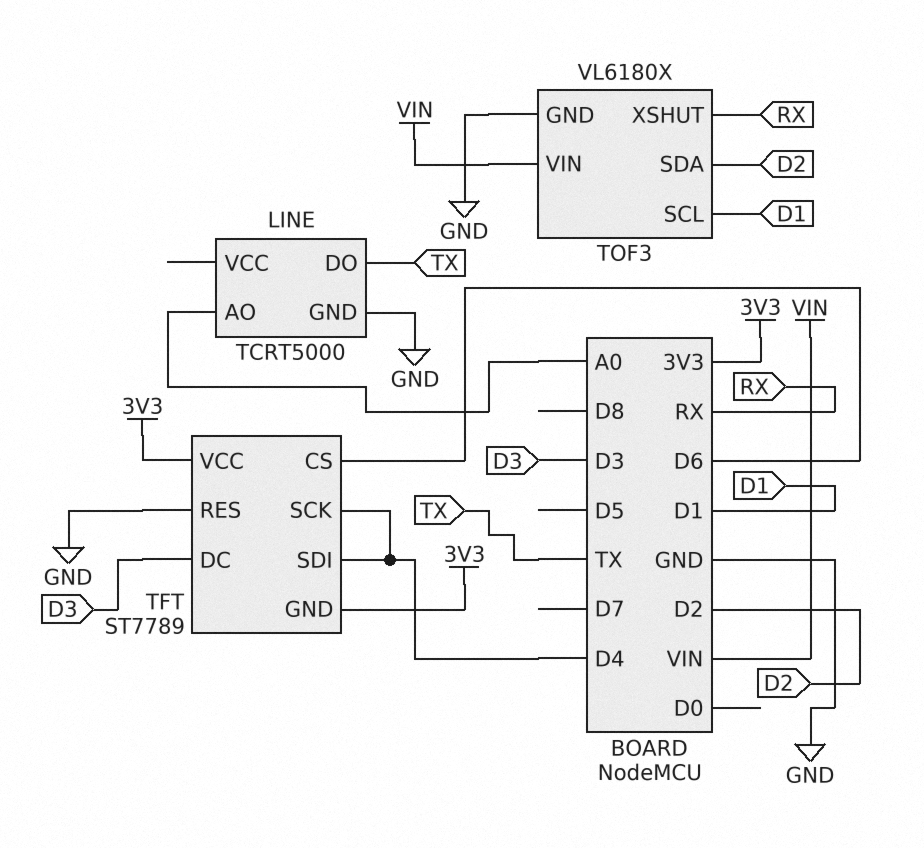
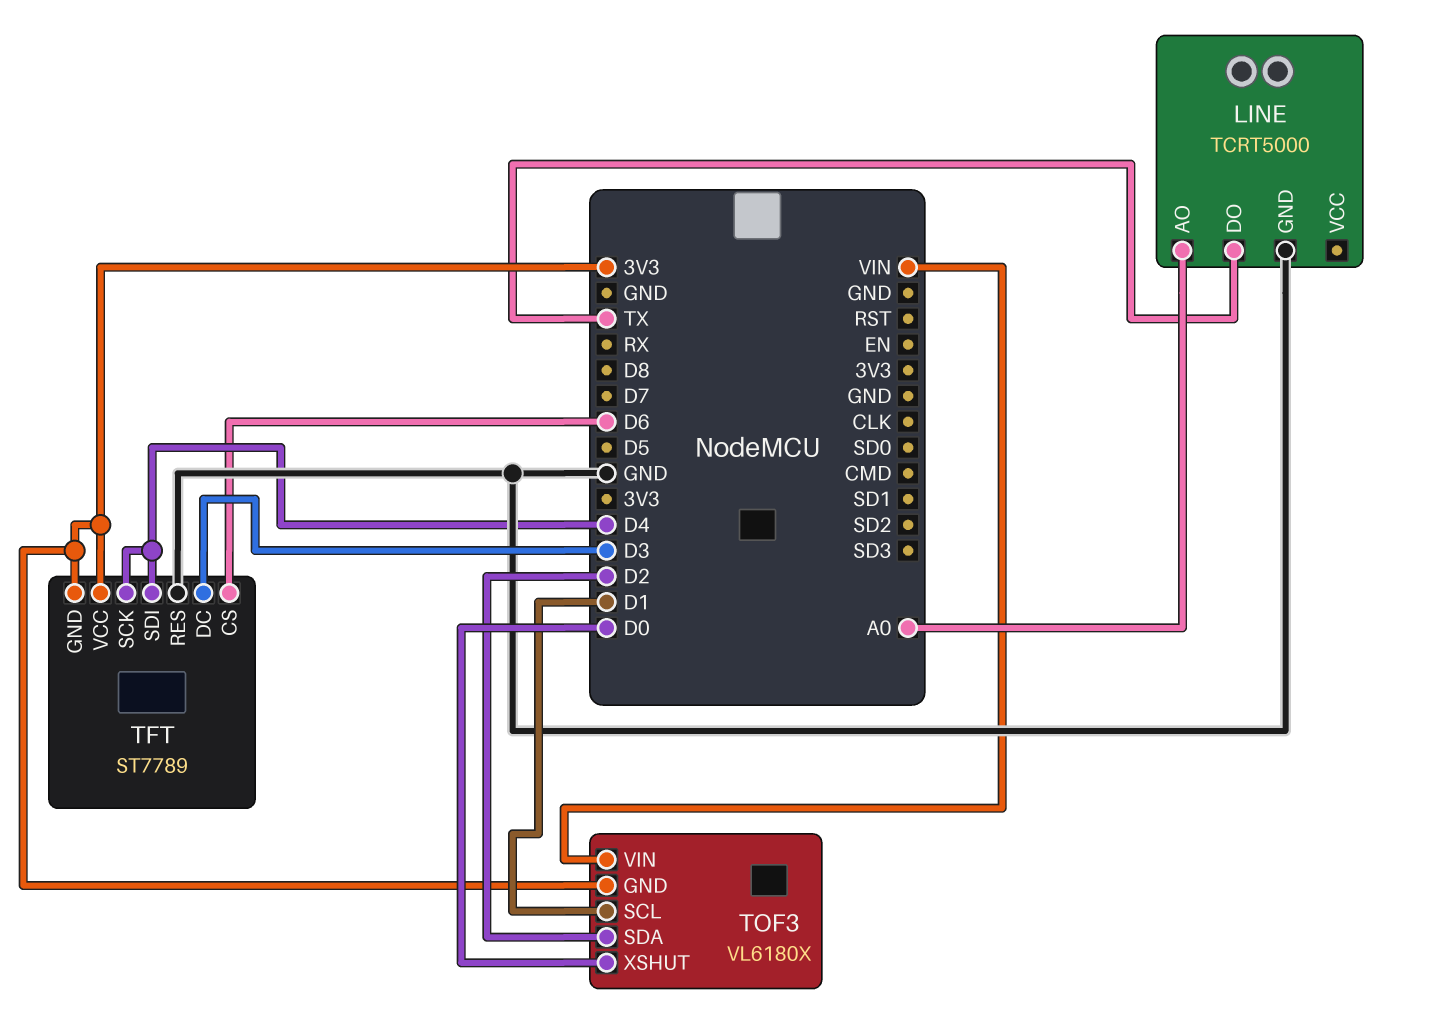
TOF3 pin GND: GND -> 3V3
TOF3 pin XSHUT: RX -> D0

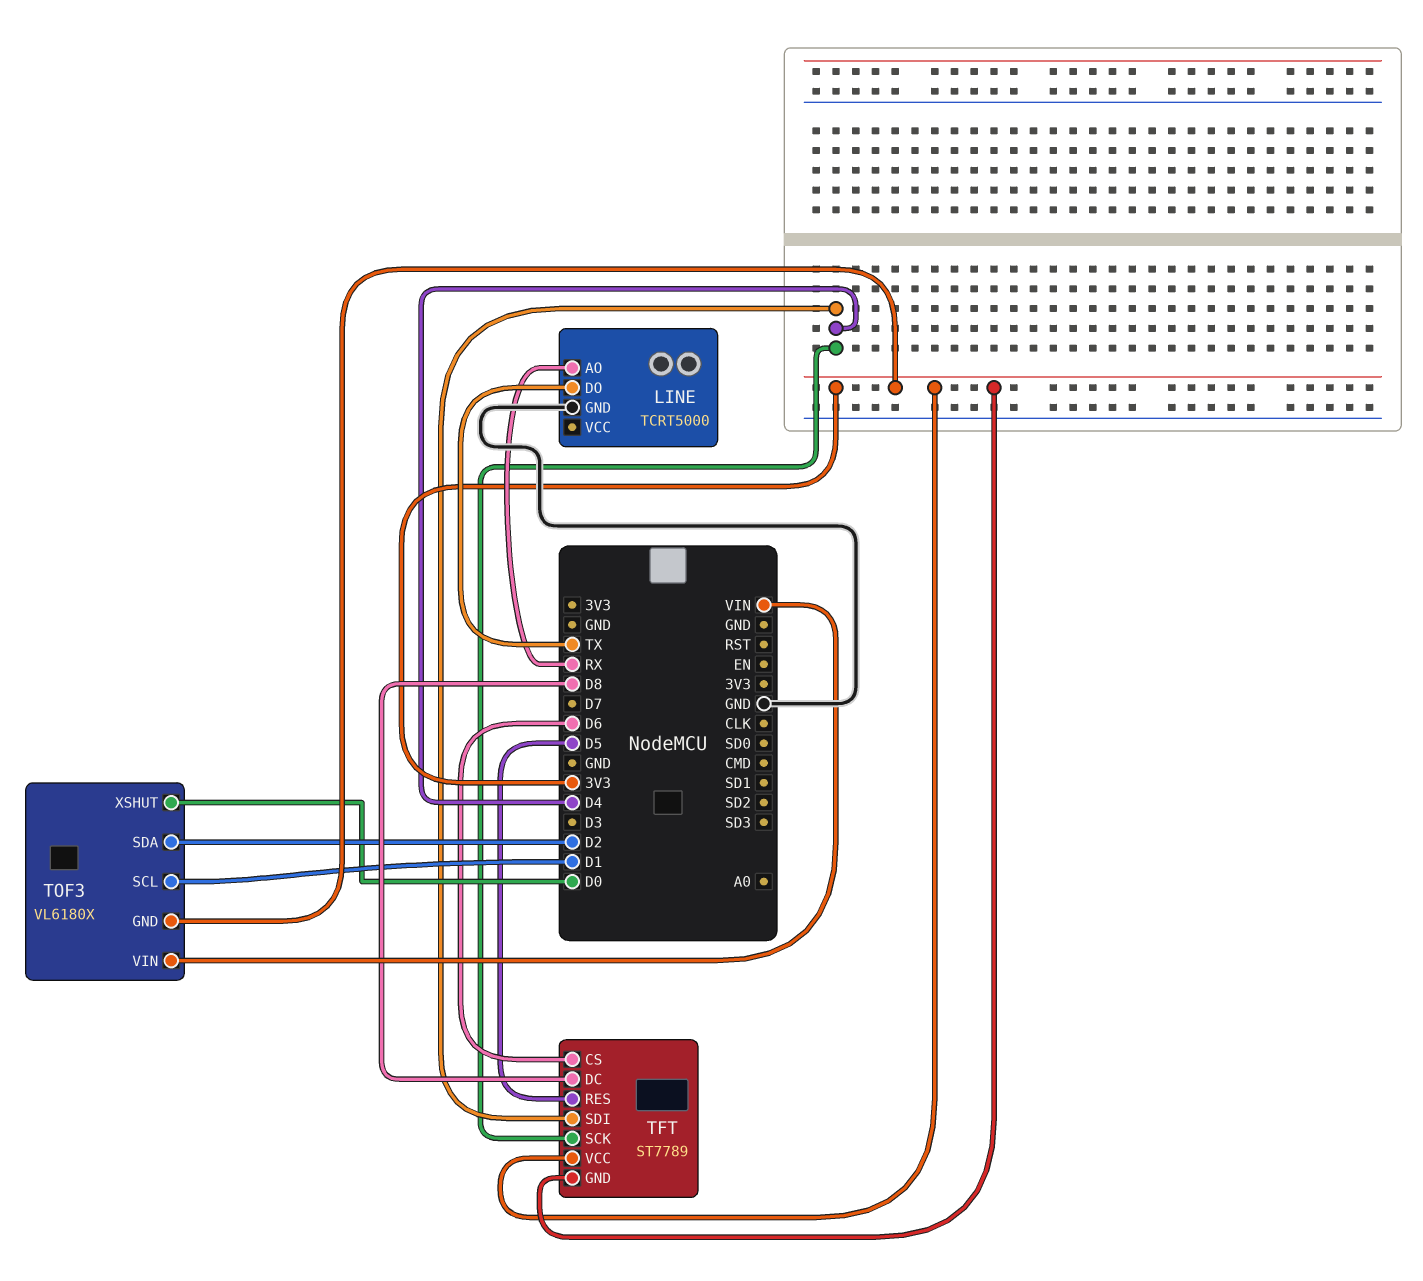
LINE pin AO: A0 -> RX
TFT pin DC: D3 -> D8
TFT pin RES: GND -> D5

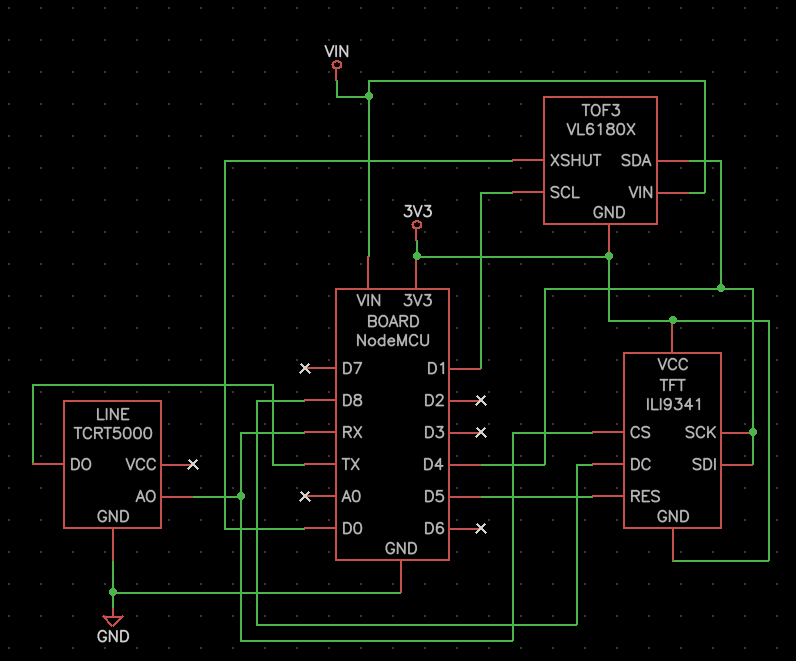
TFT: ST7789 -> ILI9341
TFT pin CS: D6 -> RX
TOF3 pin SDA: D2 -> D4

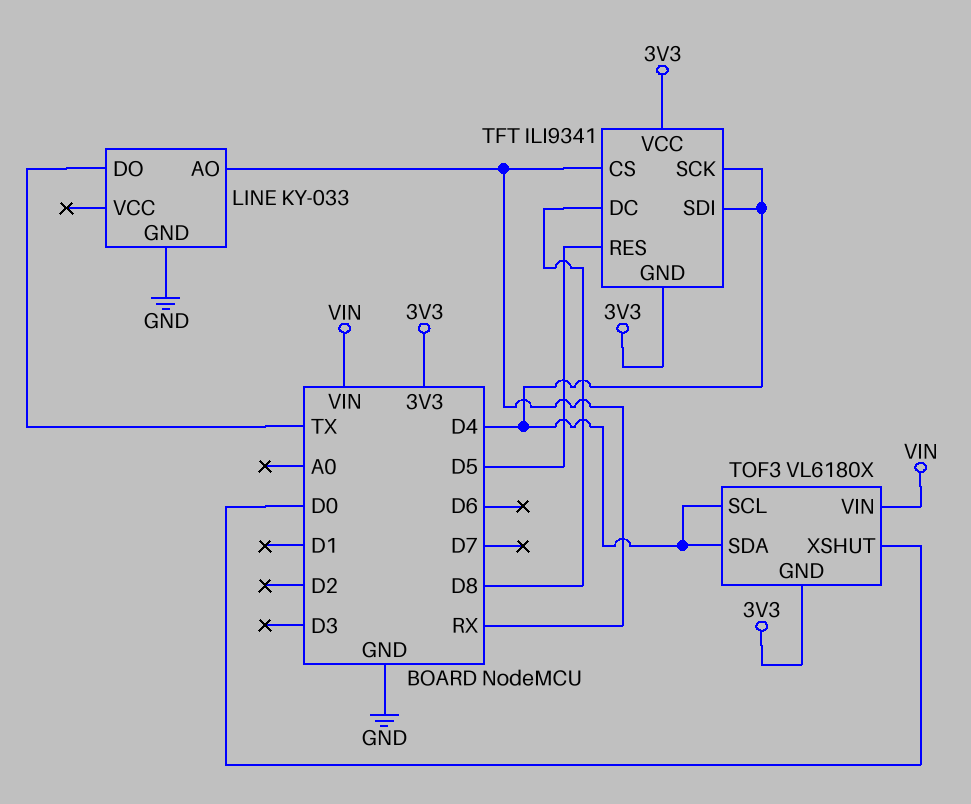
LINE: TCRT5000 -> KY-033
TOF3 pin SCL: D1 -> D4

